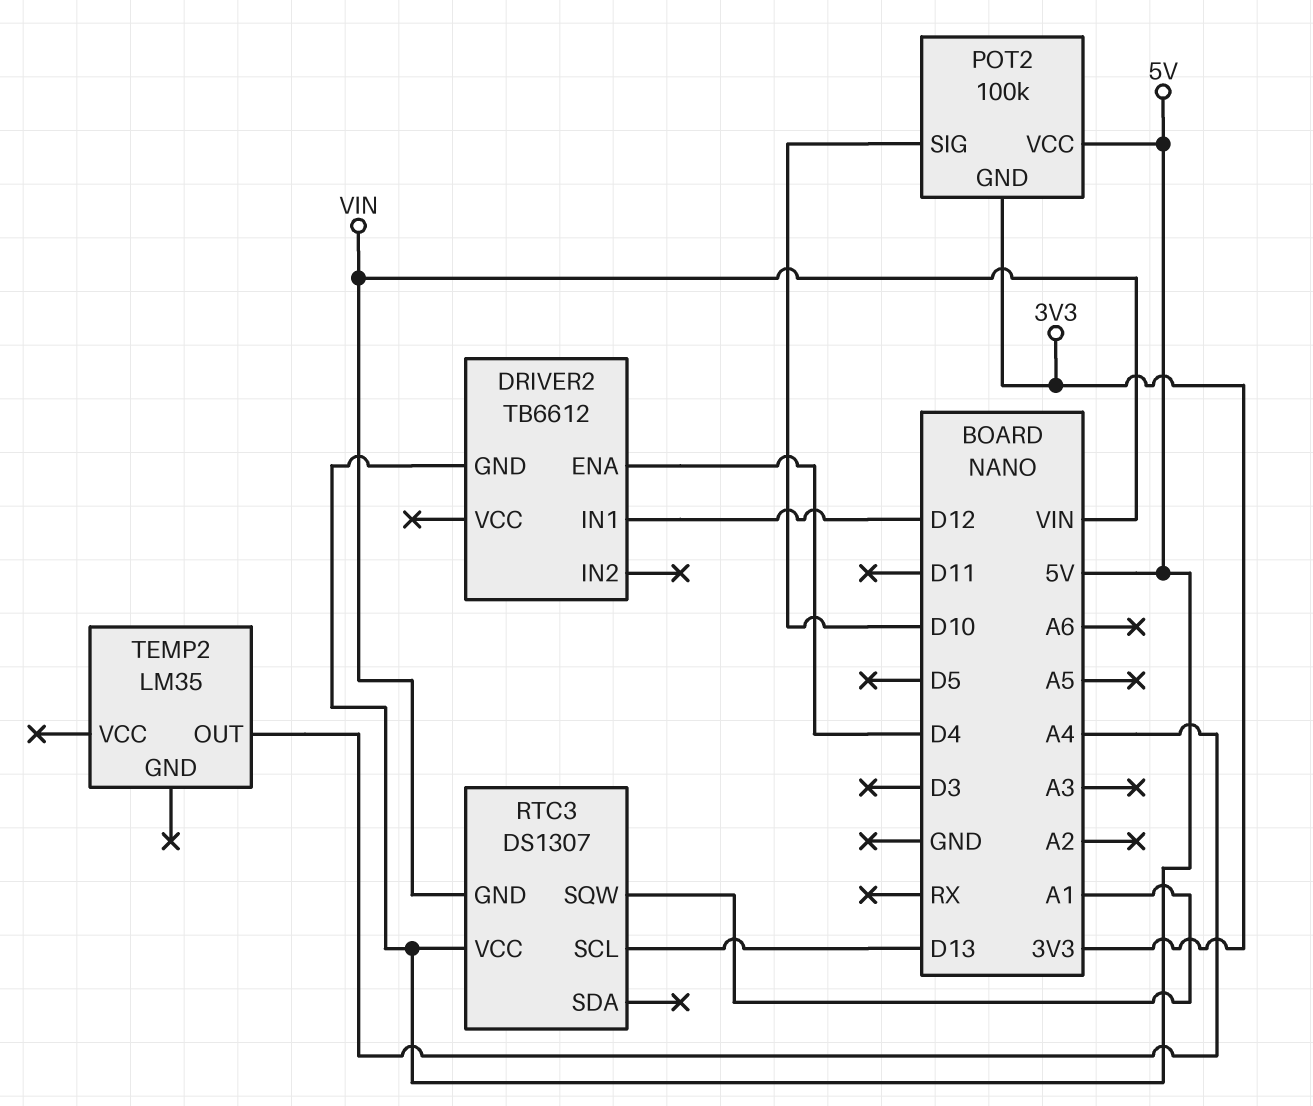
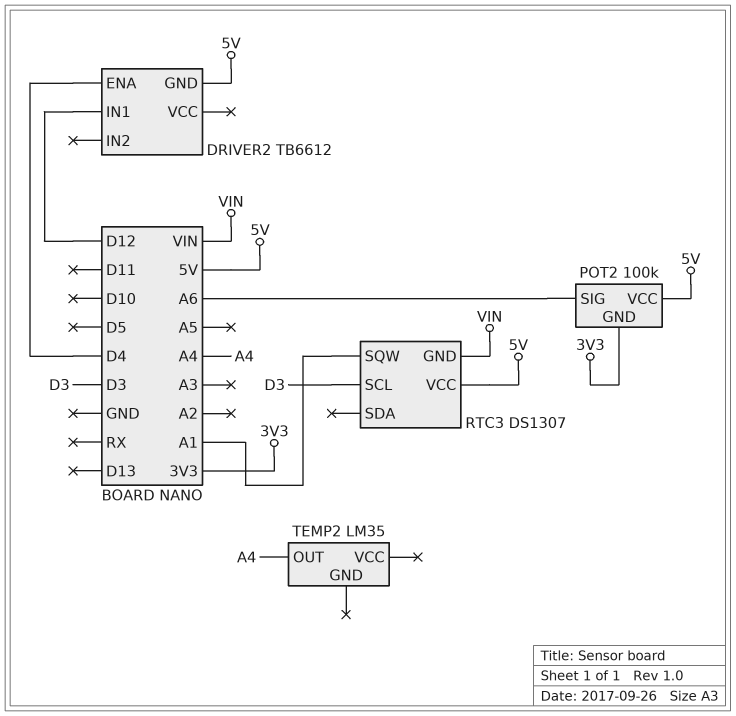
POT2 pin SIG: D10 -> A6
RTC3 pin SCL: D13 -> D3

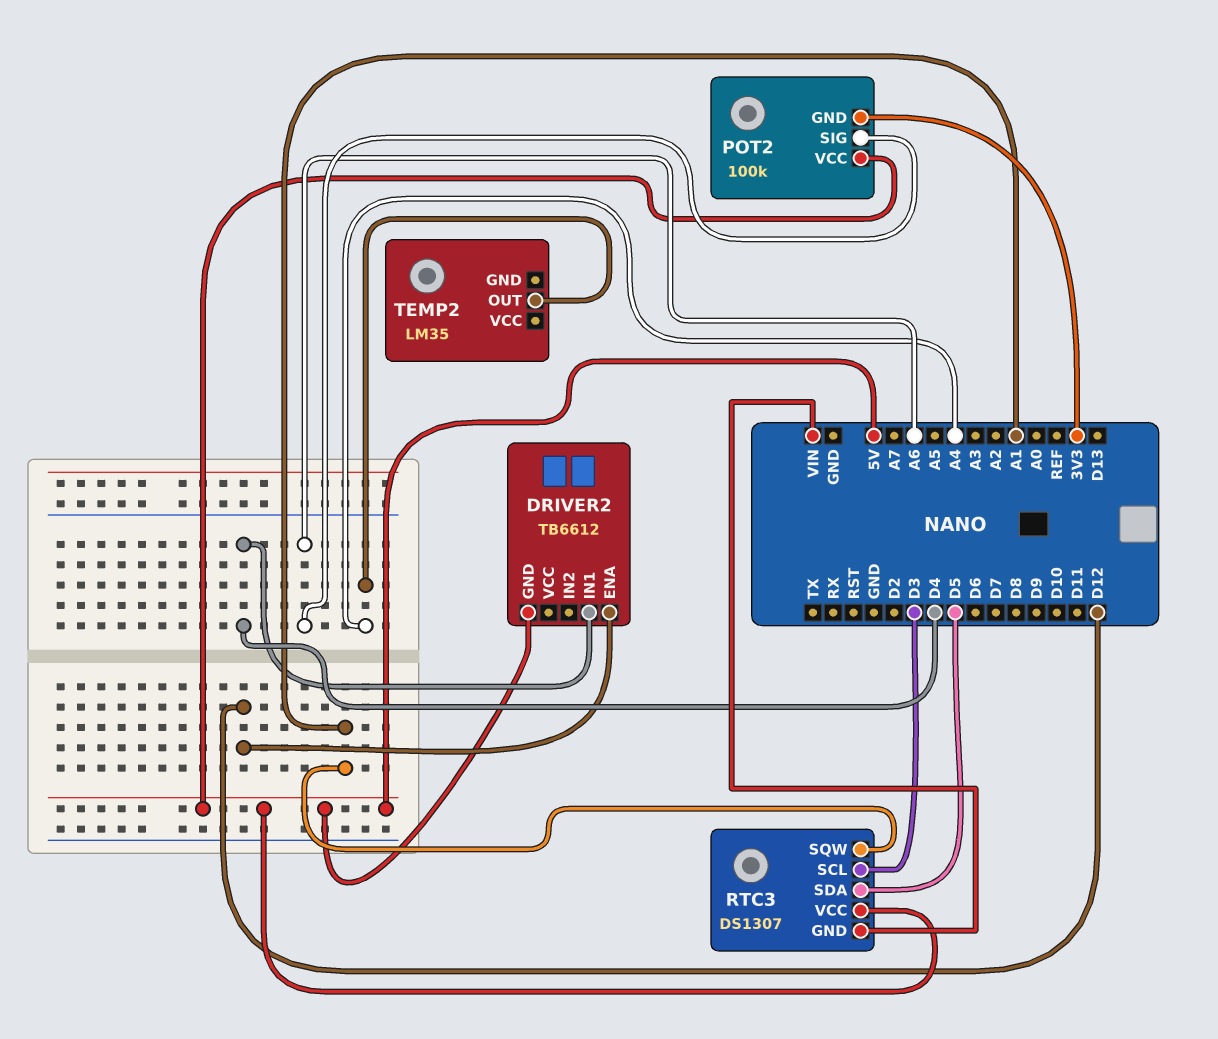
DRIVER2 pin ENA: D4 -> D12
DRIVER2 pin IN1: D12 -> D4
RTC3 pin SDA: none -> D5

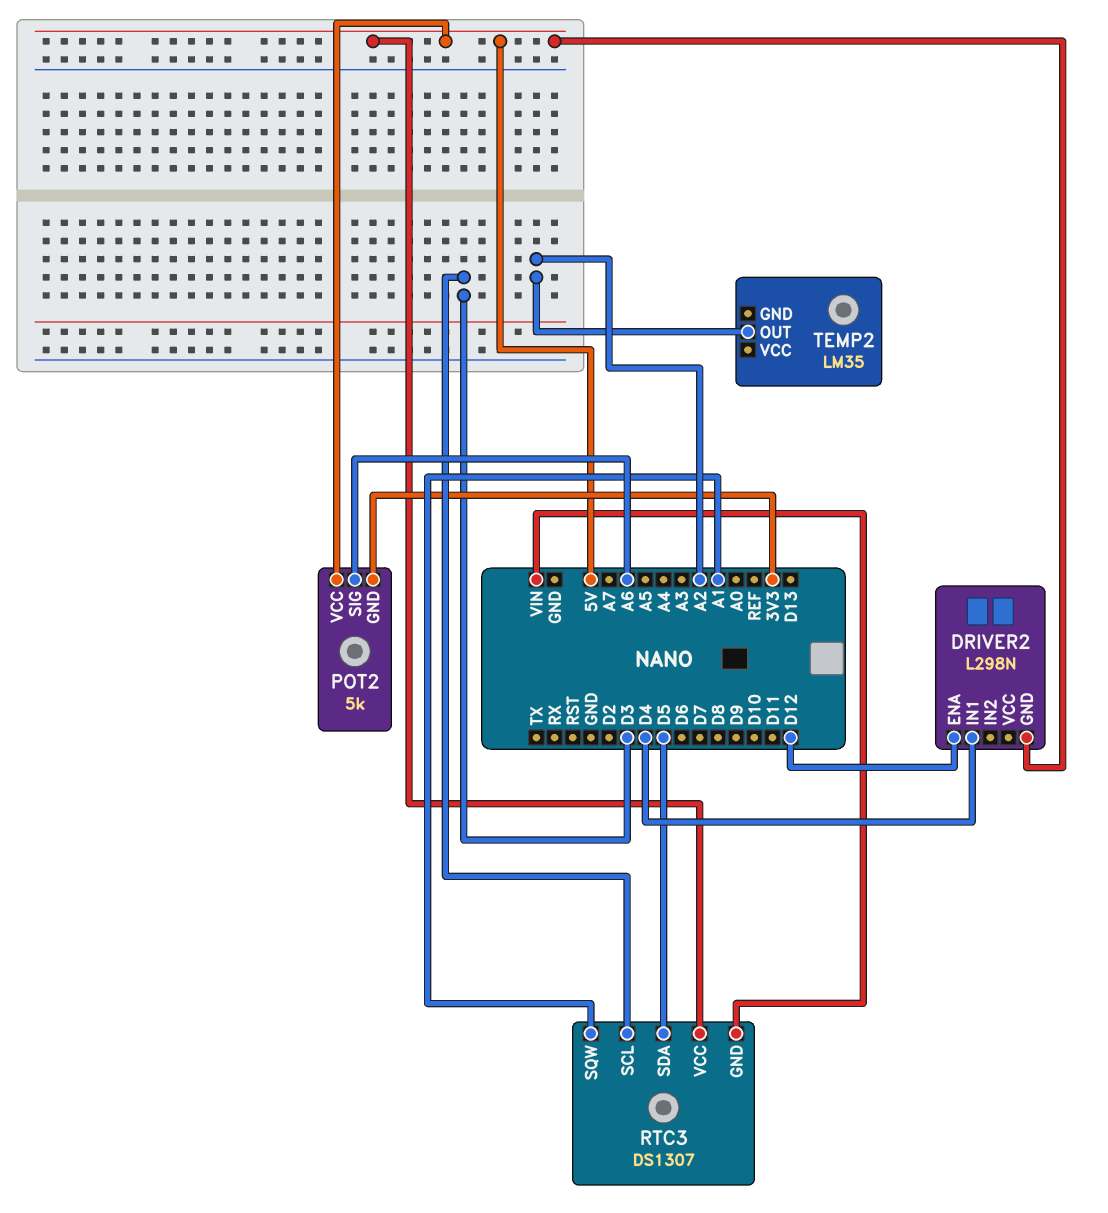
DRIVER2: TB6612 -> L298N
POT2: 100k -> 5k
TEMP2 pin OUT: A4 -> A2

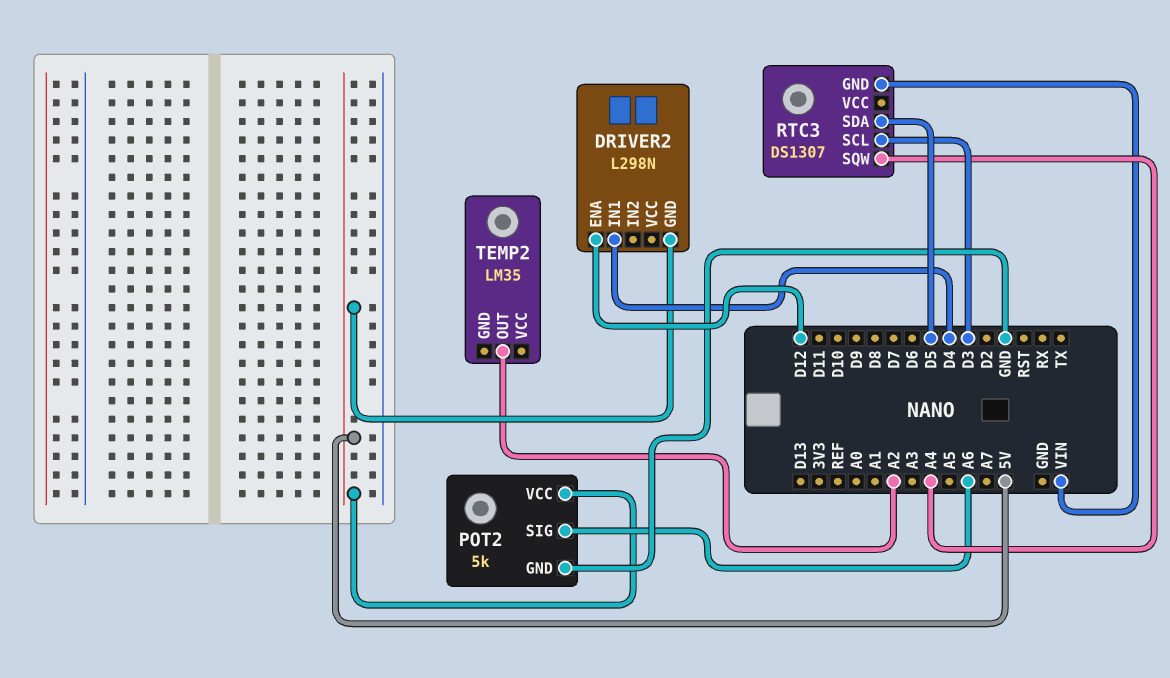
POT2 pin GND: 3V3 -> GND
RTC3 pin SQW: A1 -> A4
RTC3 pin VCC: 5V -> none

